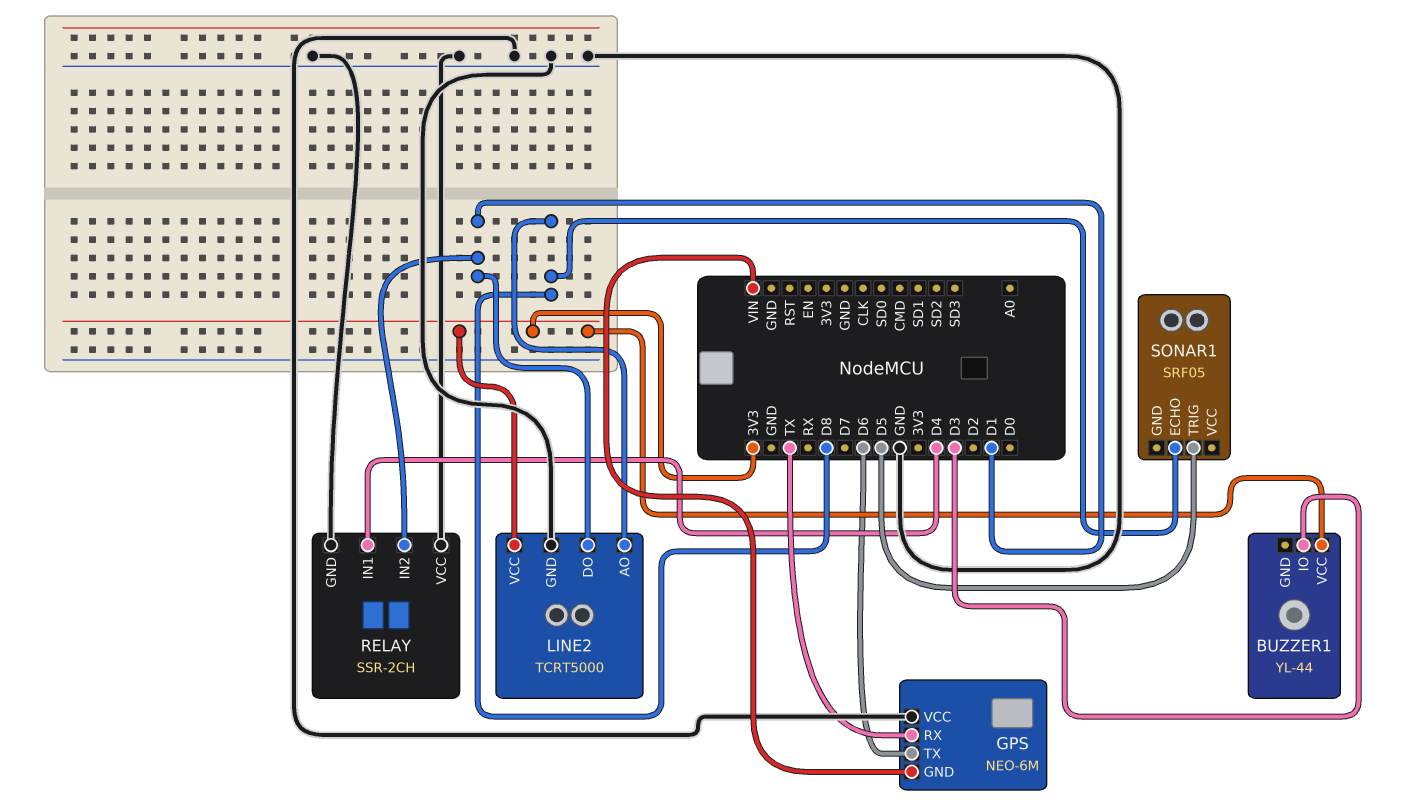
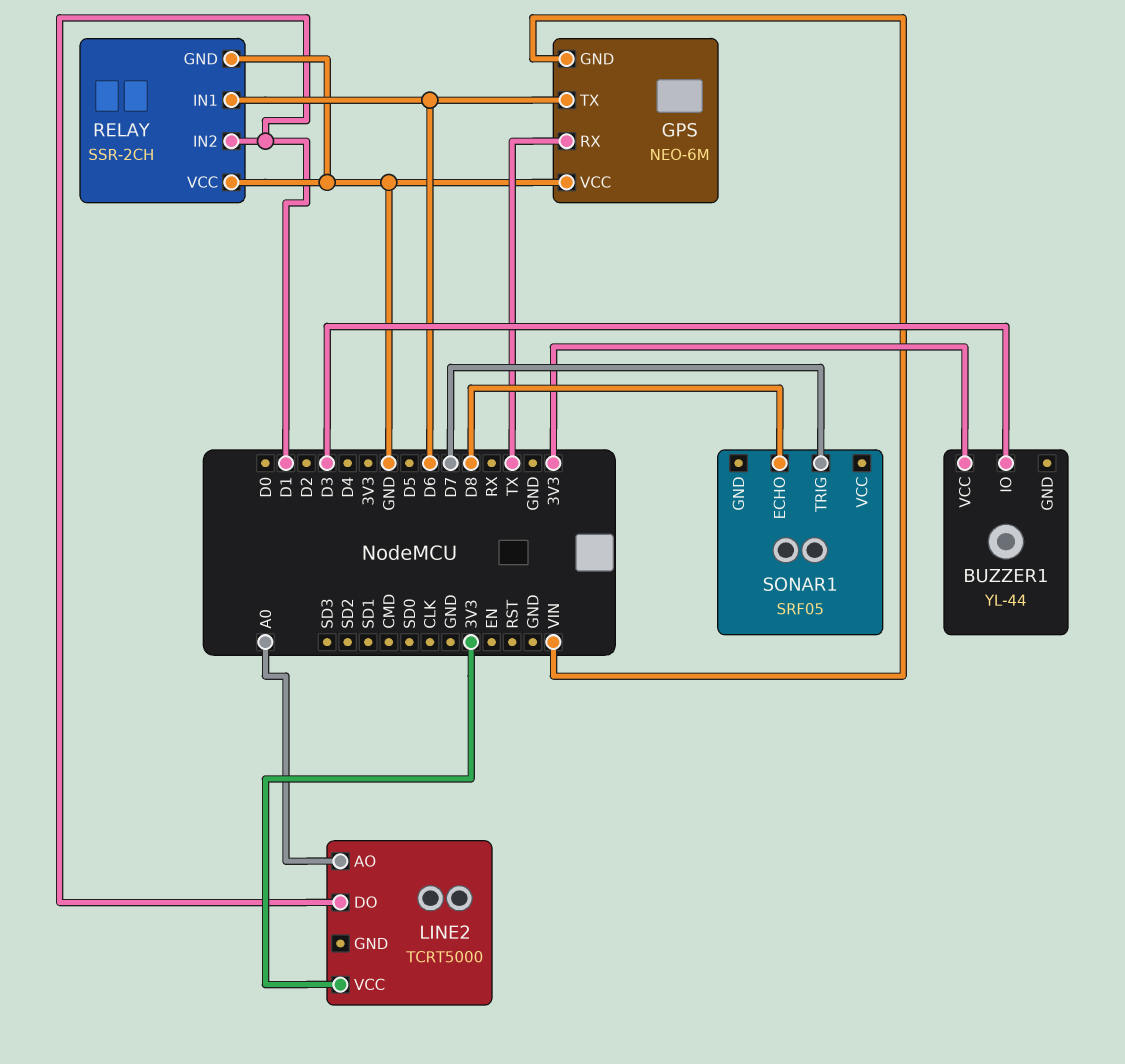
LINE2 pin AO: D8 -> A0
LINE2 pin GND: GND -> none
RELAY pin IN1: D4 -> D6
SONAR1 pin TRIG: D5 -> D7

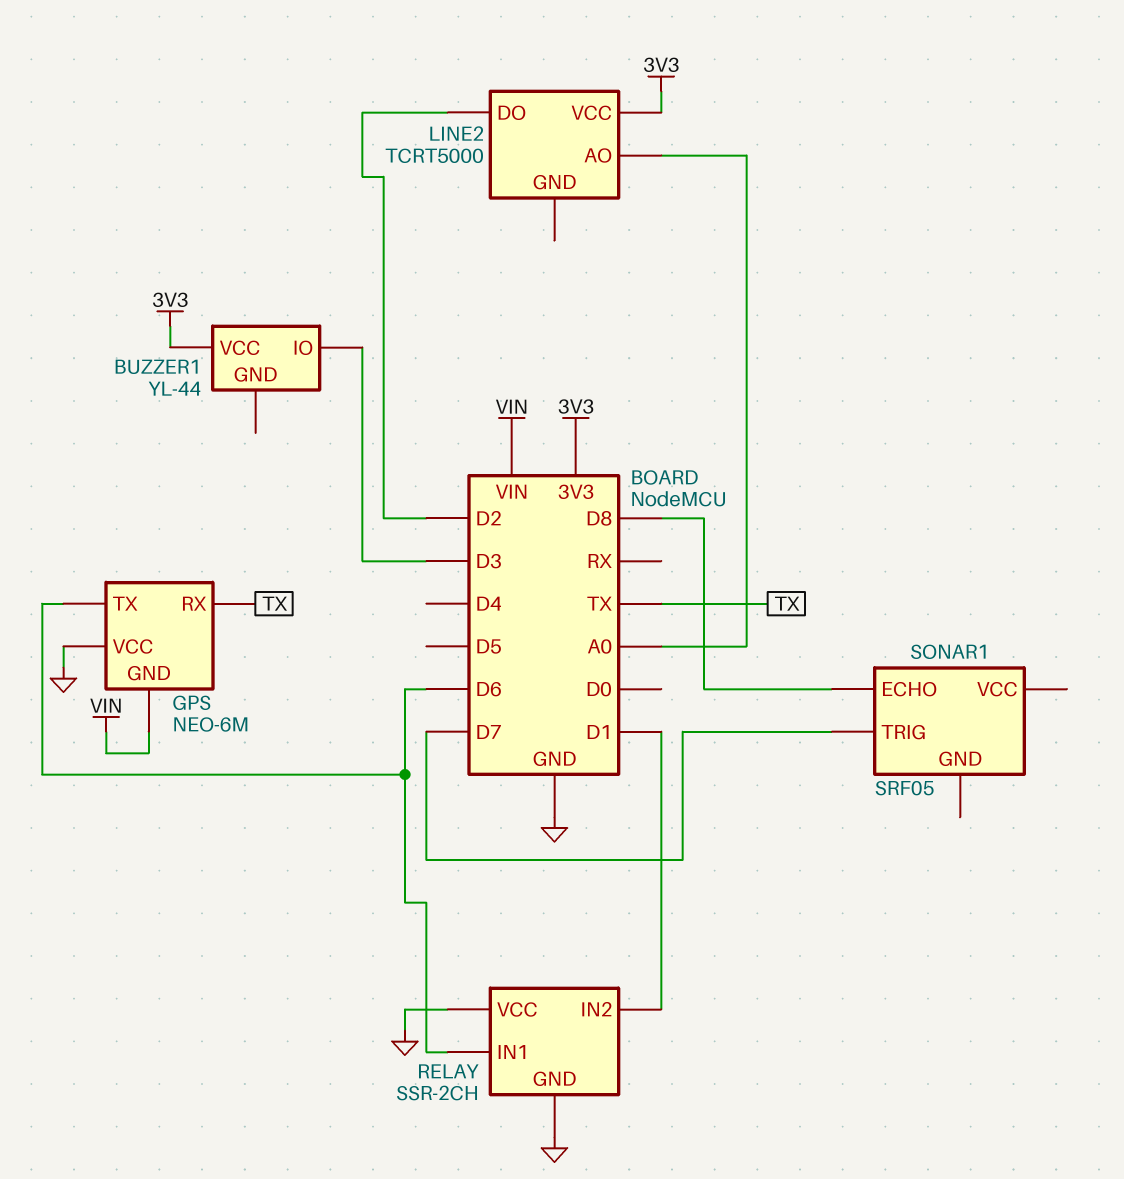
LINE2 pin DO: D1 -> D2

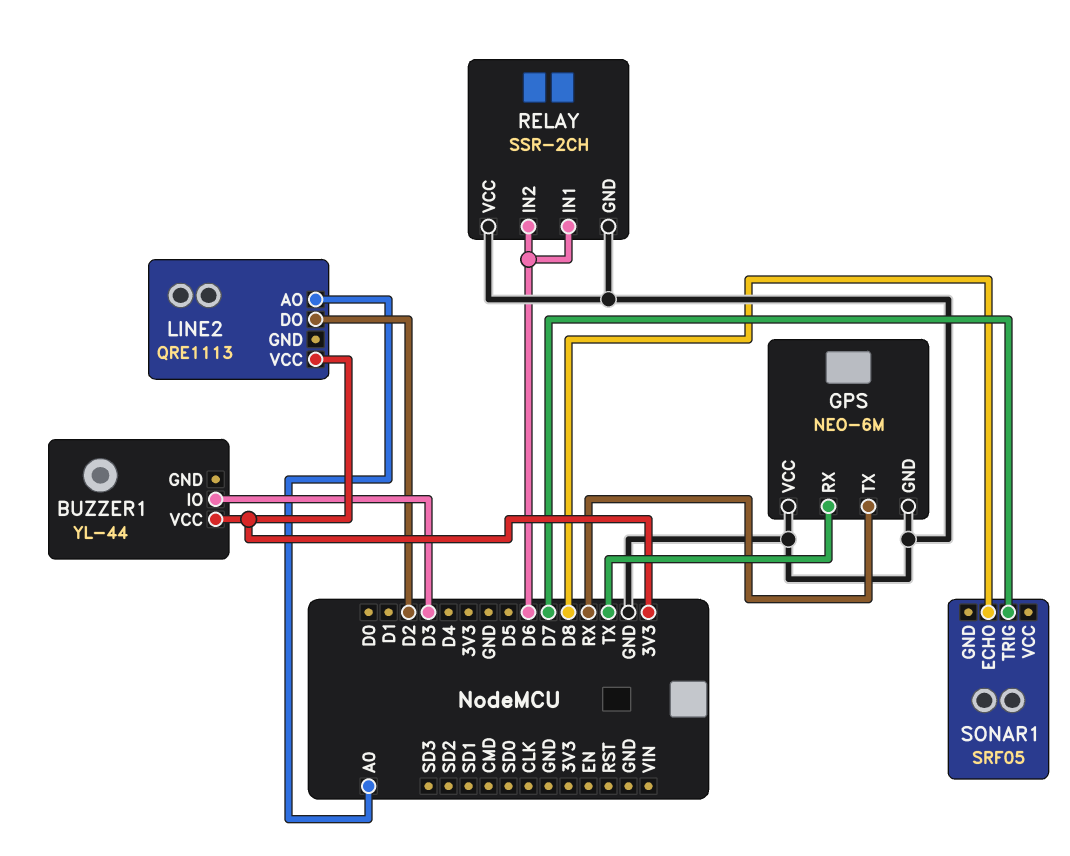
GPS pin GND: VIN -> GND
GPS pin TX: D6 -> RX
LINE2: TCRT5000 -> QRE1113
RELAY pin IN2: D1 -> D6

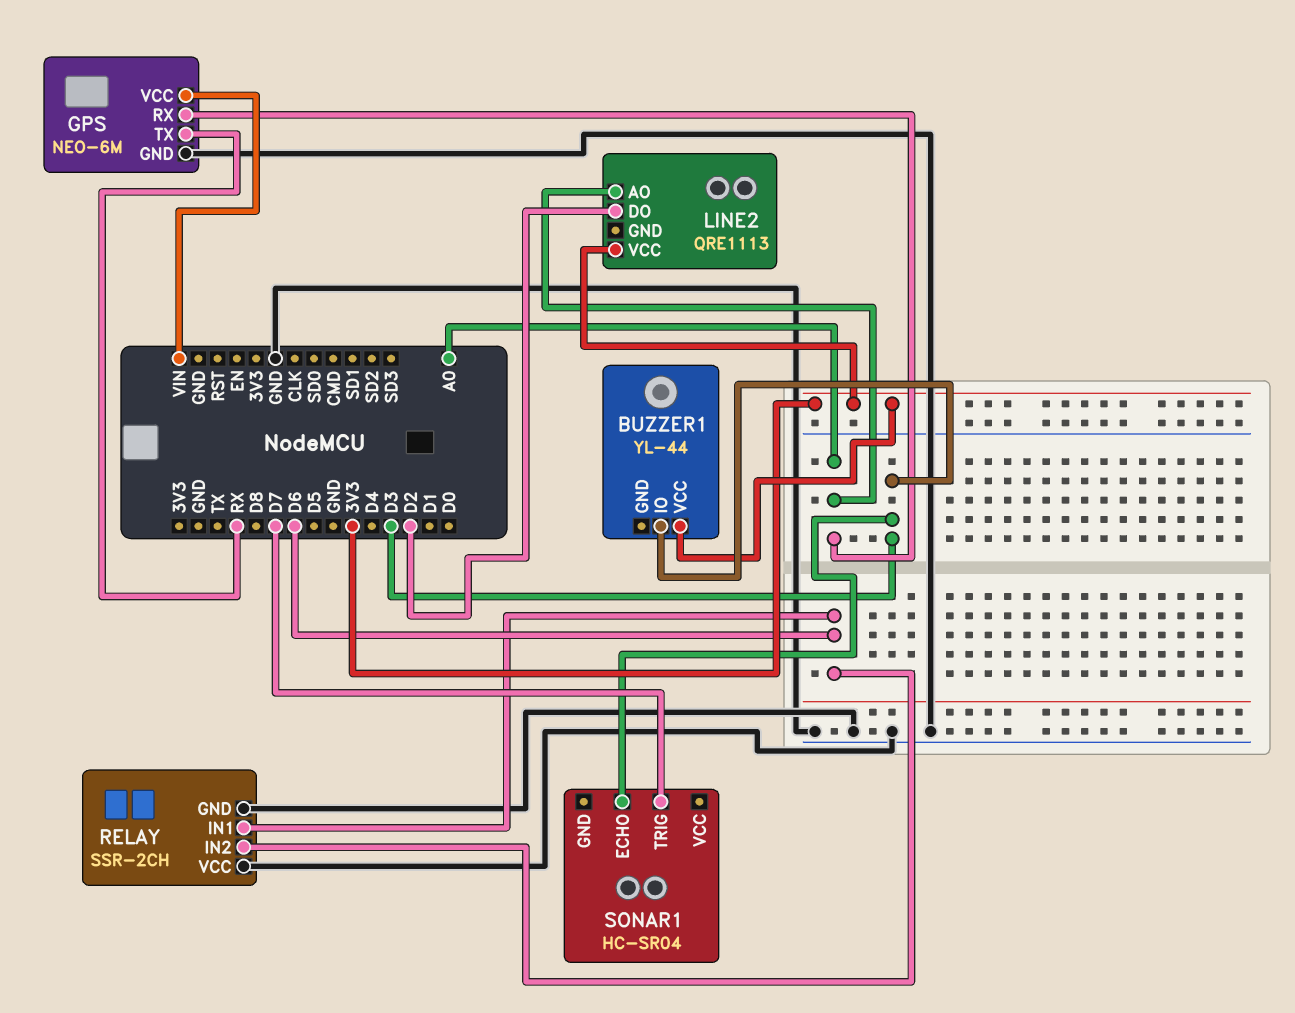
GPS pin RX: TX -> A0
GPS pin VCC: GND -> VIN
SONAR1: SRF05 -> HC-SR04
SONAR1 pin ECHO: D8 -> D3

